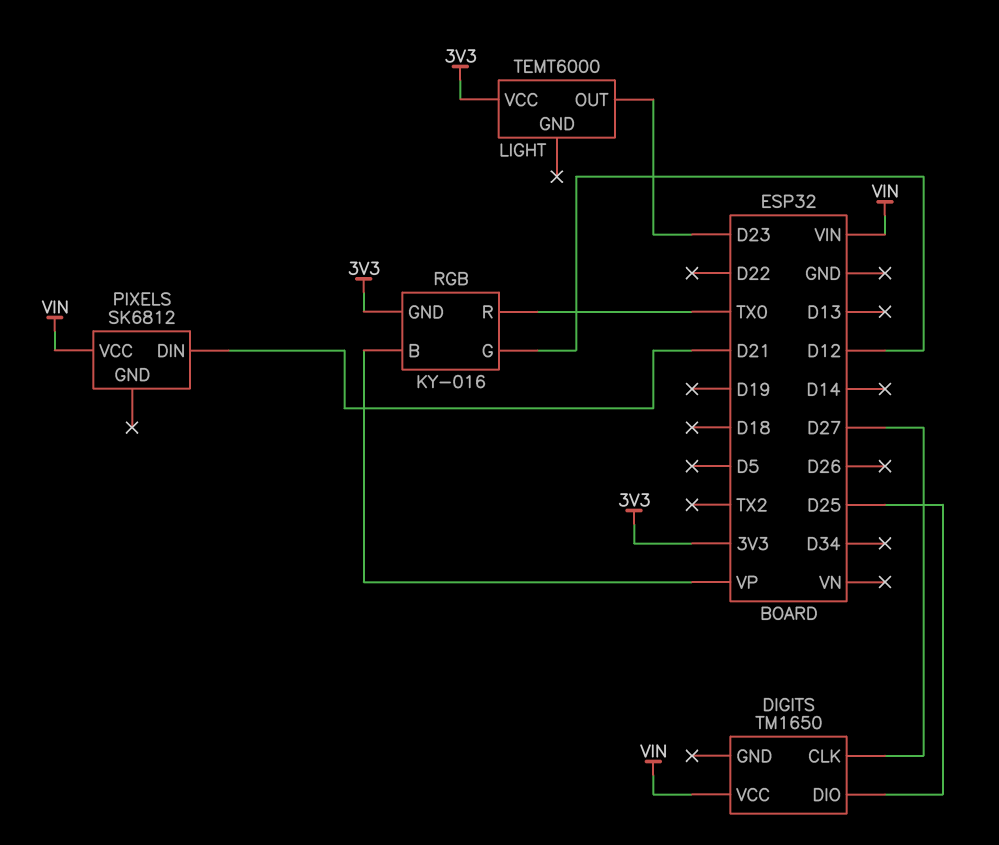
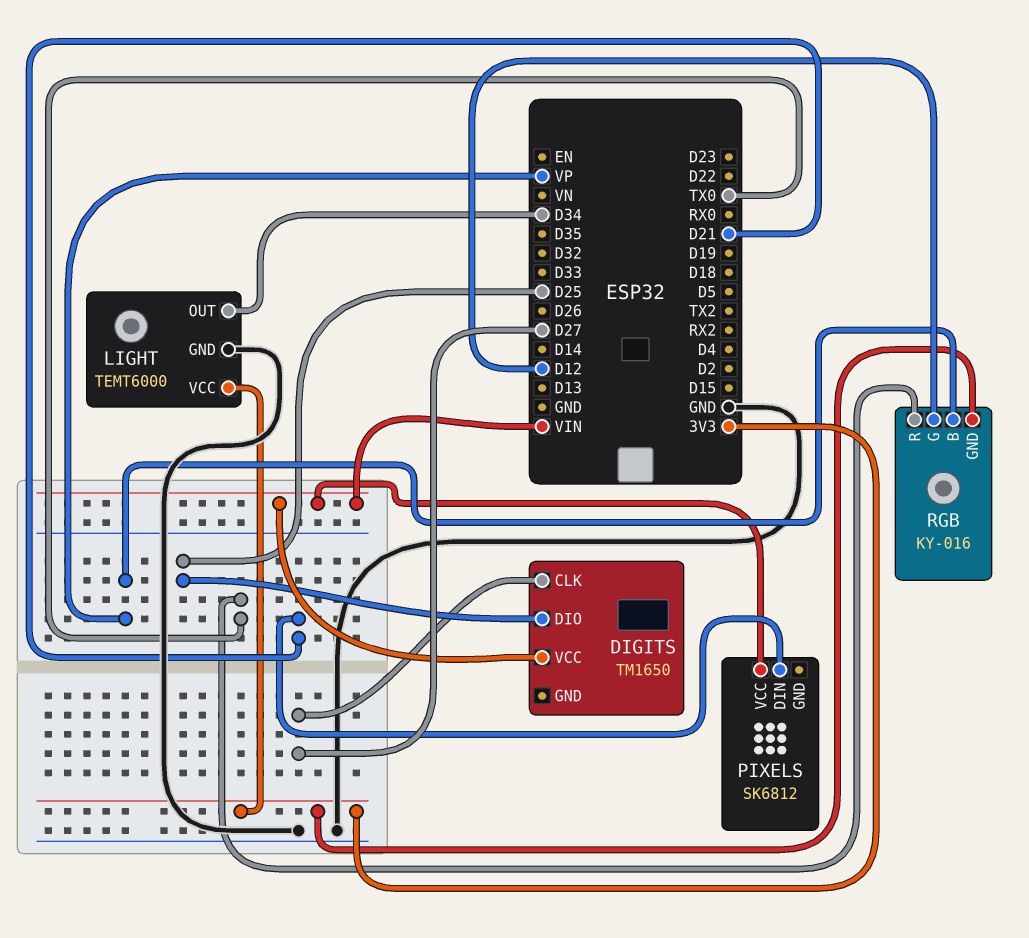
LIGHT pin GND: none -> GND
LIGHT pin OUT: D23 -> D34

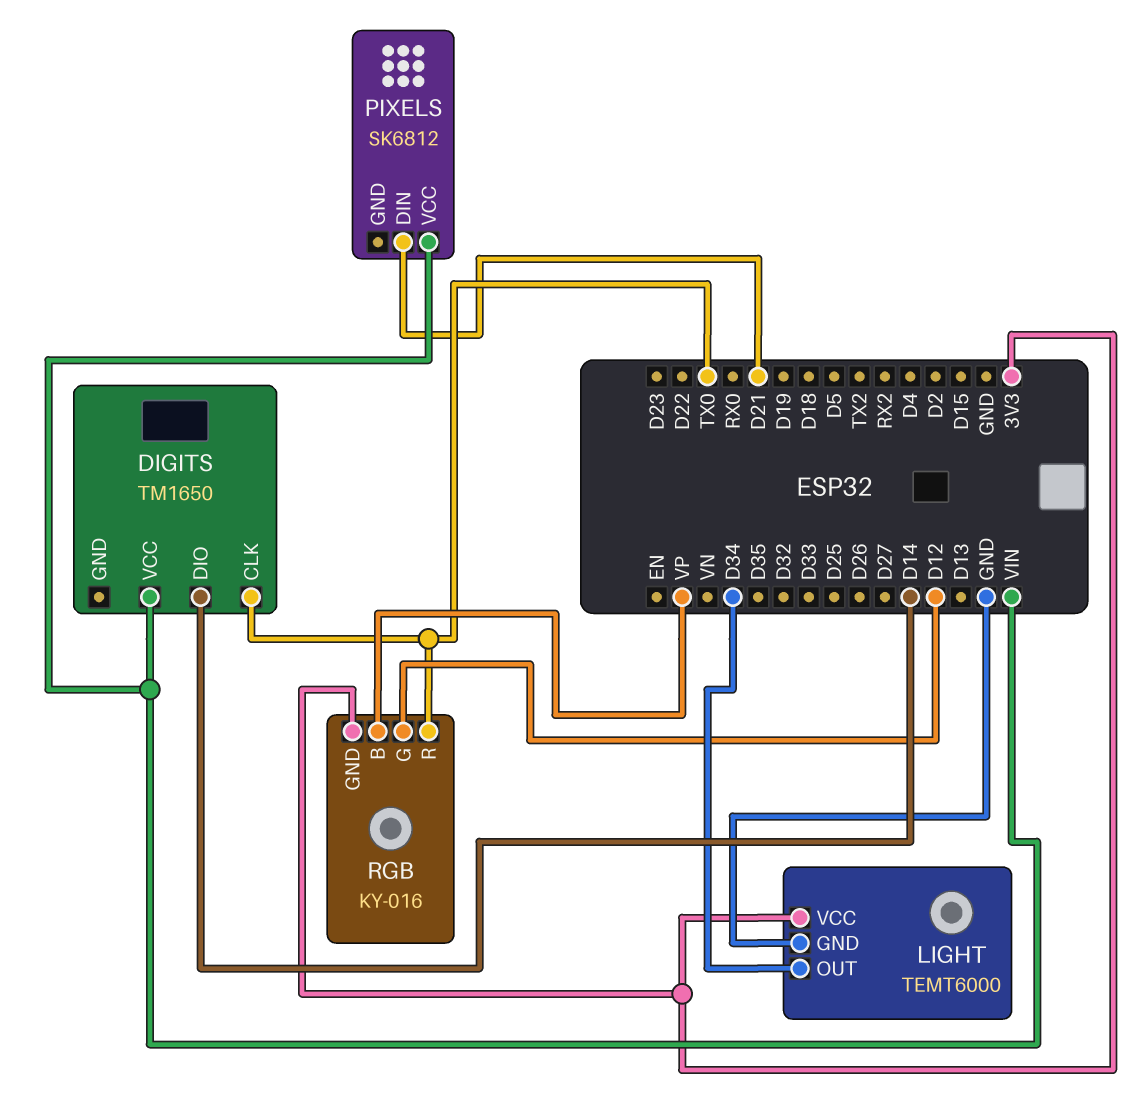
DIGITS pin CLK: D27 -> TX0
DIGITS pin DIO: D25 -> D14

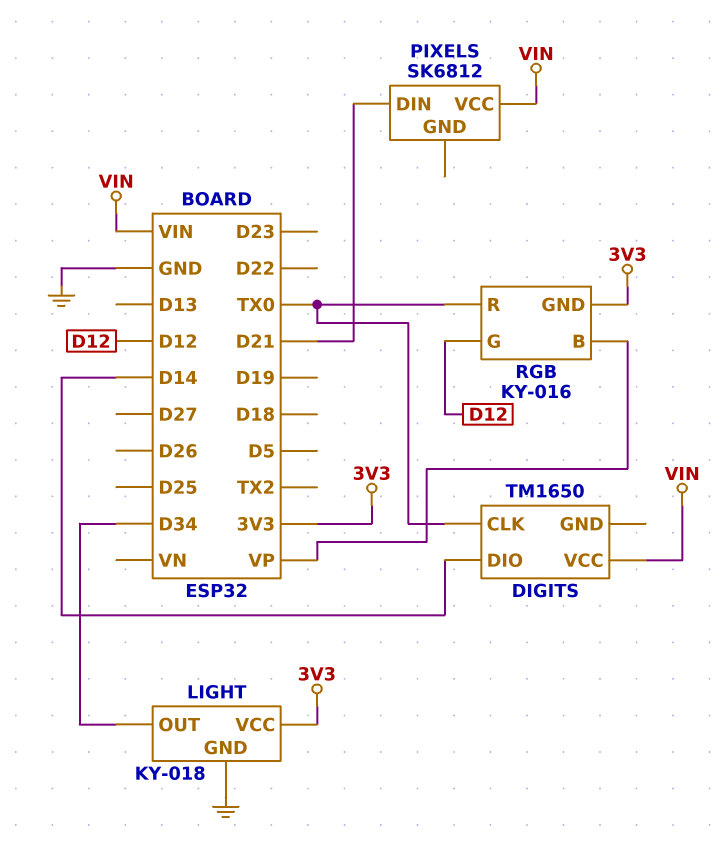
LIGHT: TEMT6000 -> KY-018

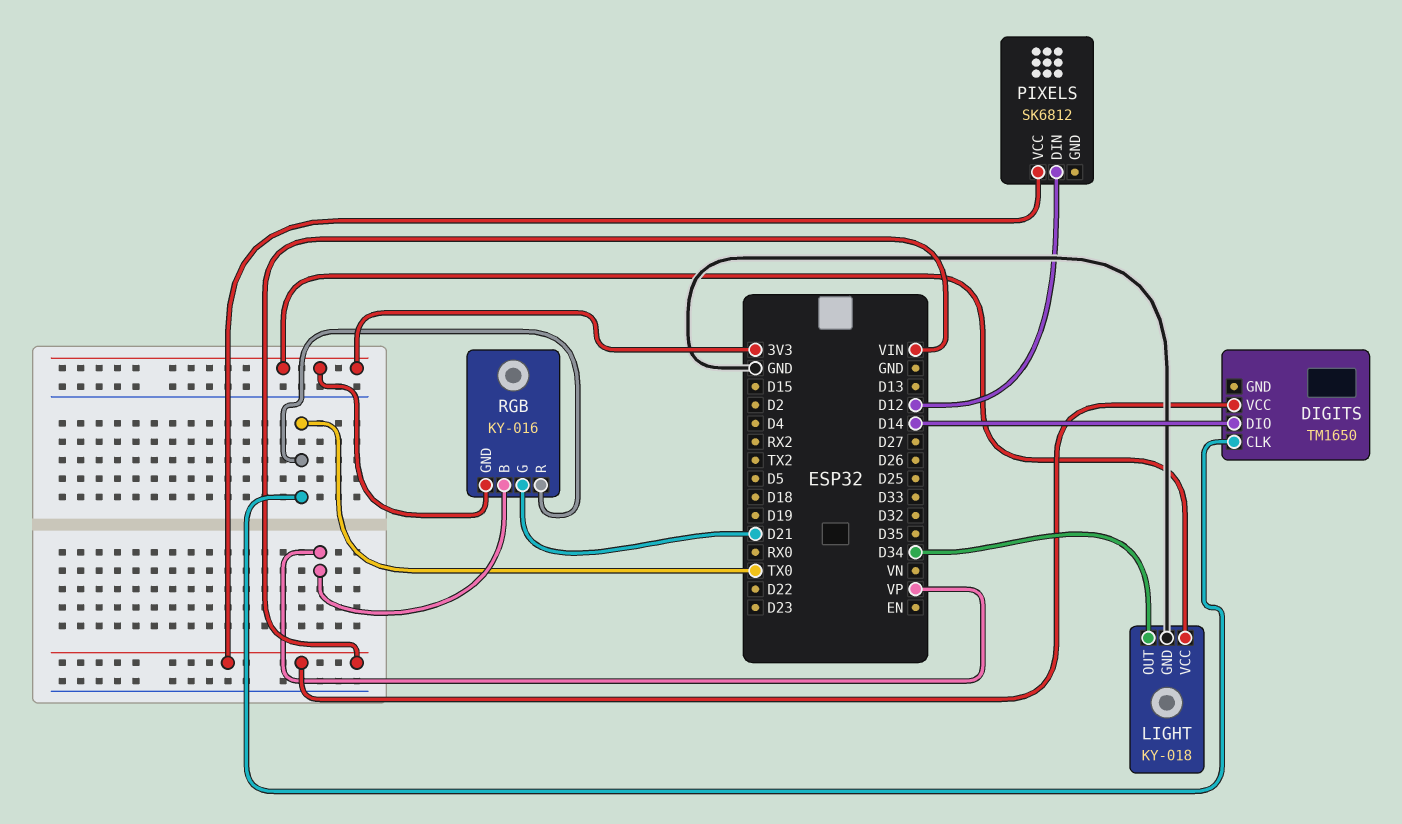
PIXELS pin DIN: D21 -> D12
RGB pin G: D12 -> D21

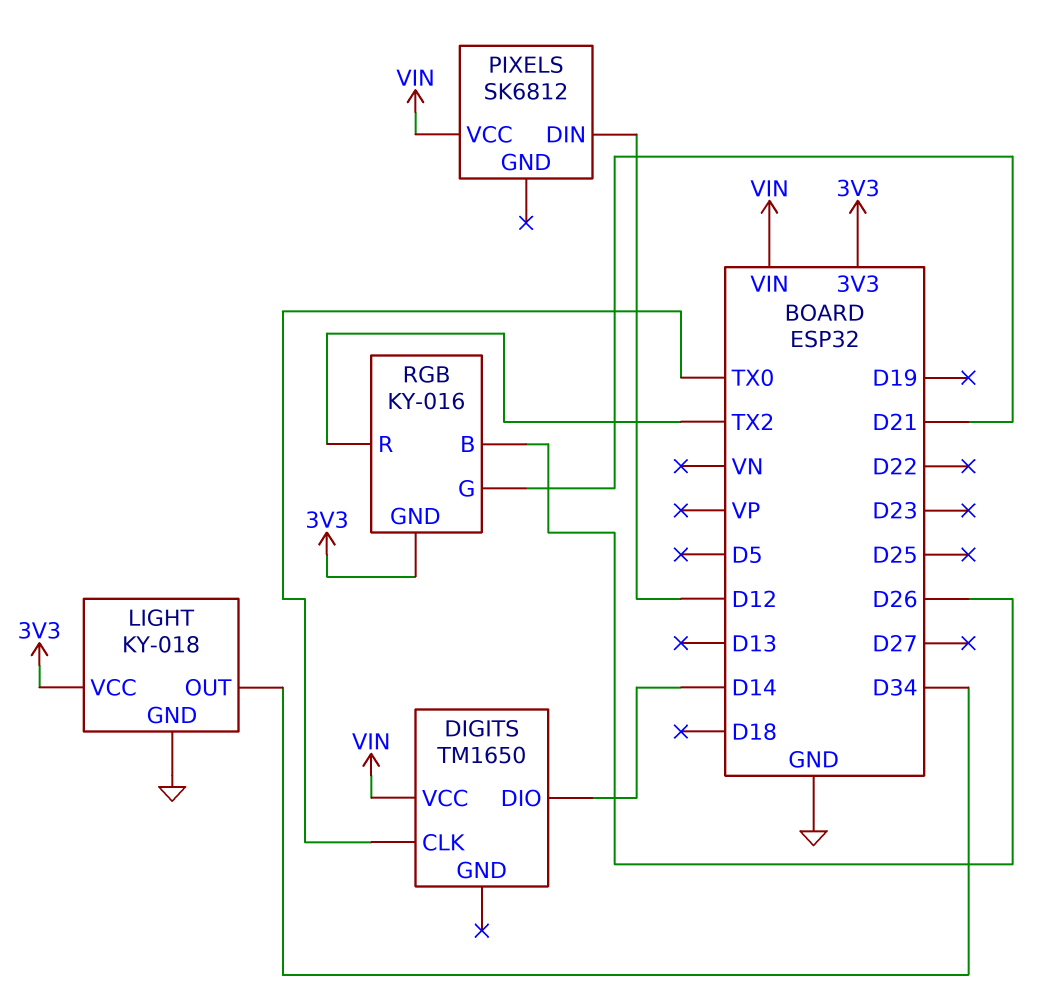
RGB pin B: VP -> D26
RGB pin R: TX0 -> TX2

